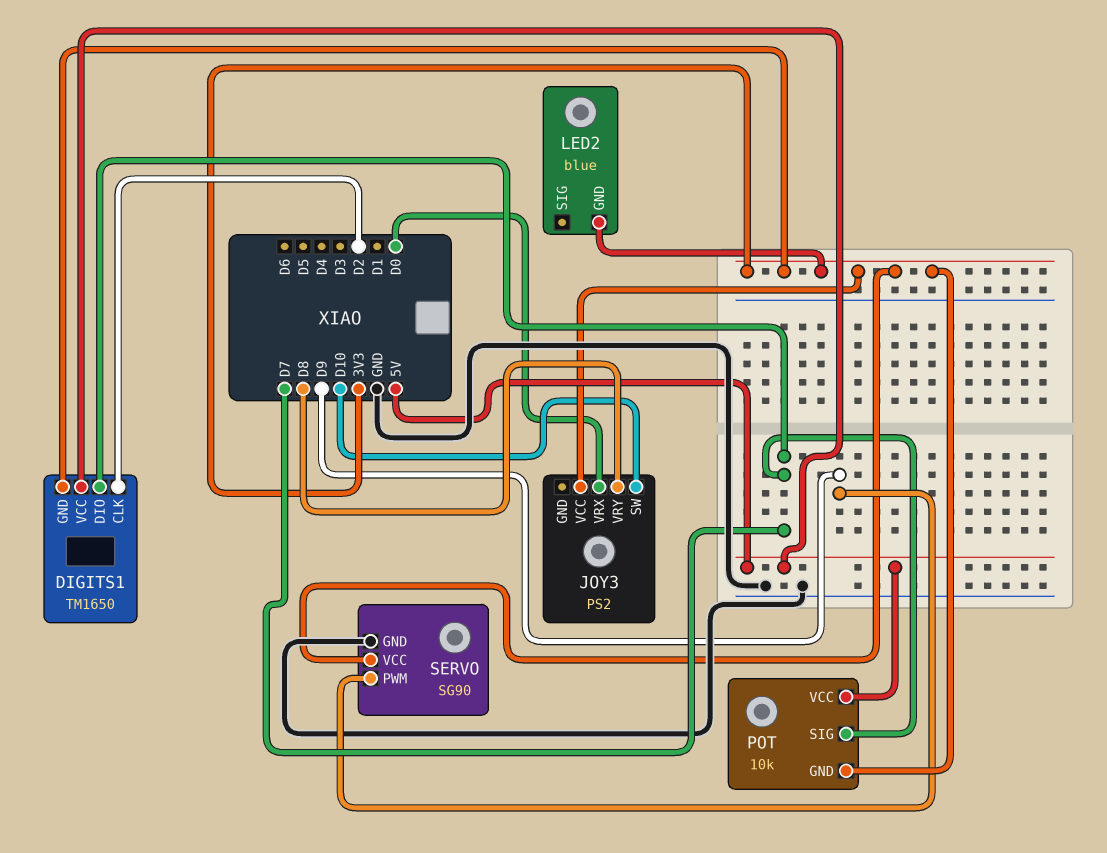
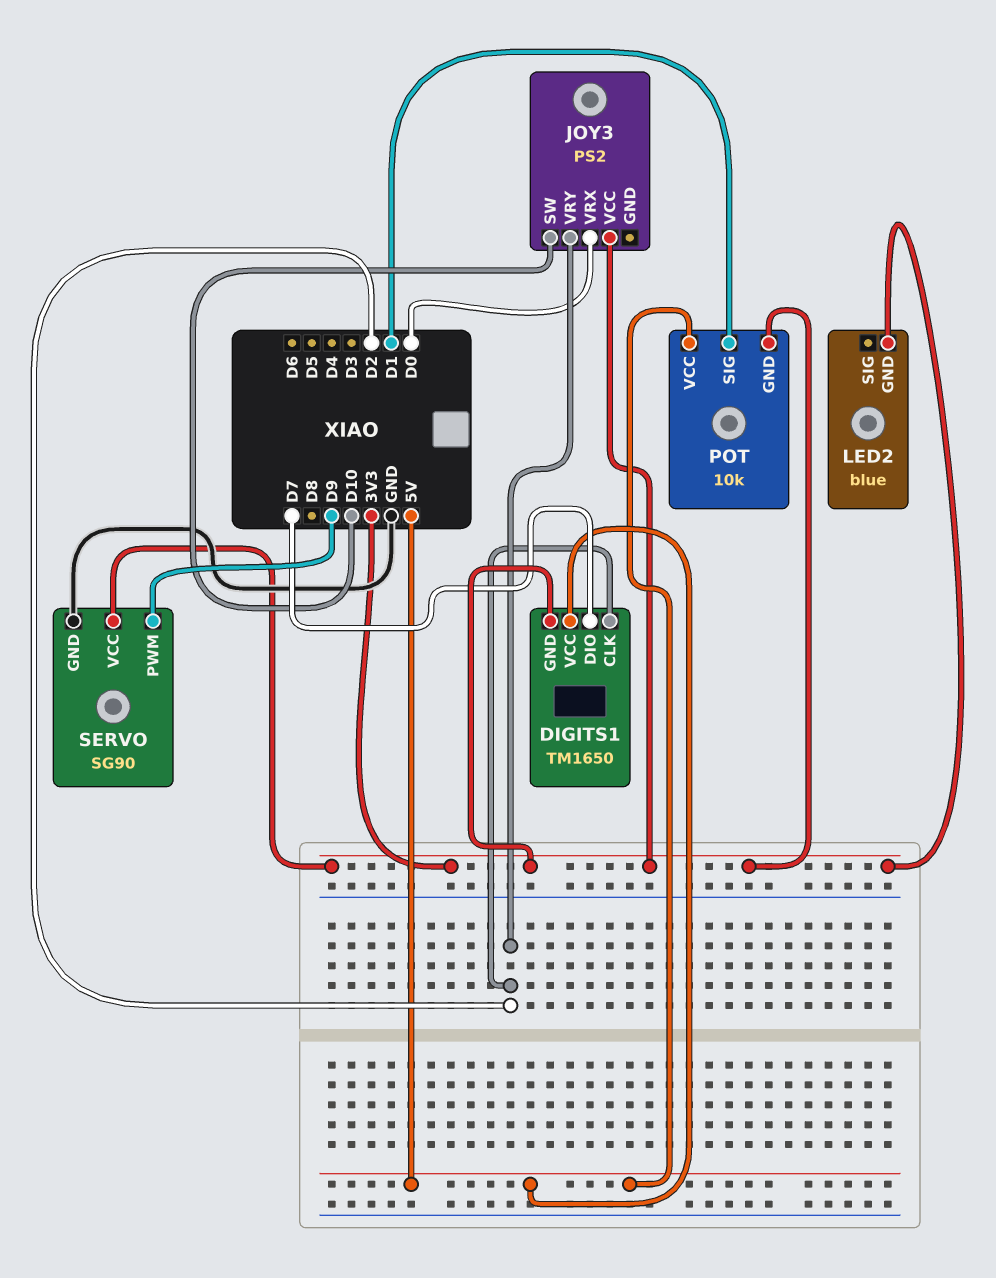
JOY3 pin VRY: D8 -> D2
POT pin SIG: D7 -> D1

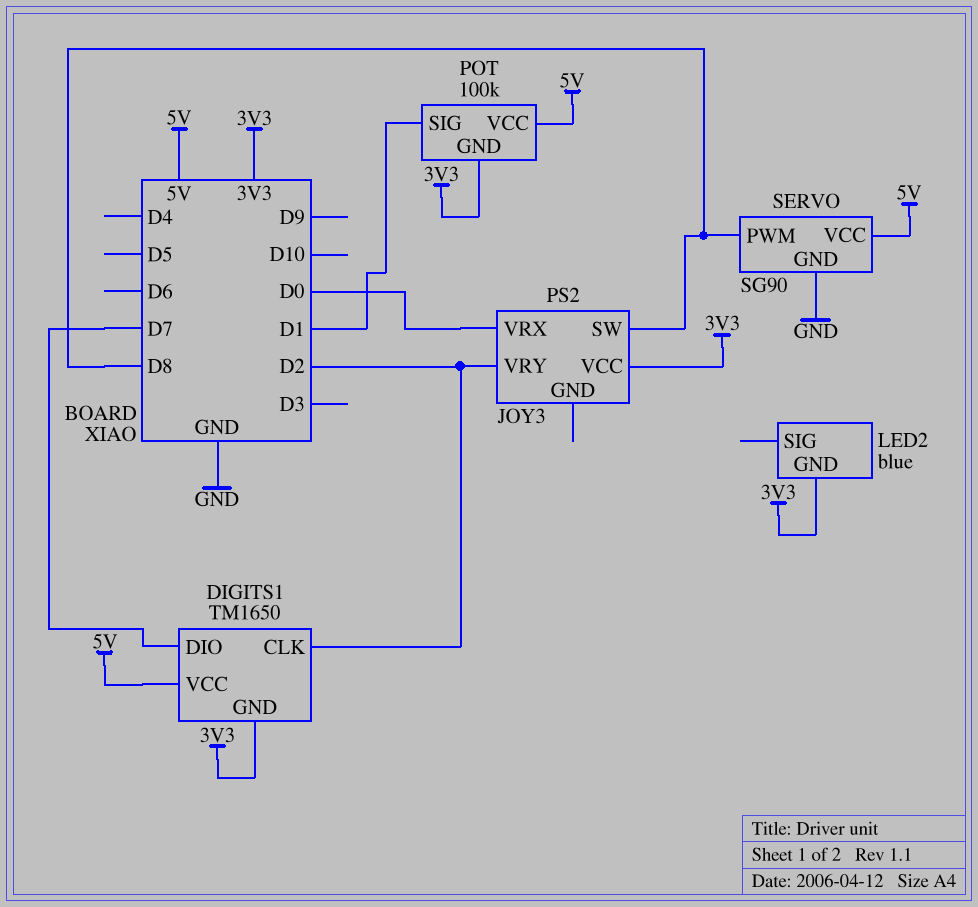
JOY3 pin SW: D10 -> D8
POT: 10k -> 100k
SERVO pin PWM: D9 -> D8
SERVO pin VCC: 3V3 -> 5V

